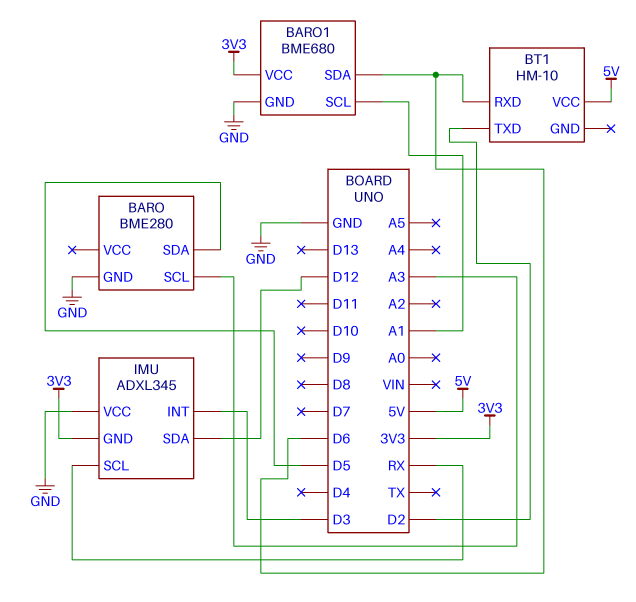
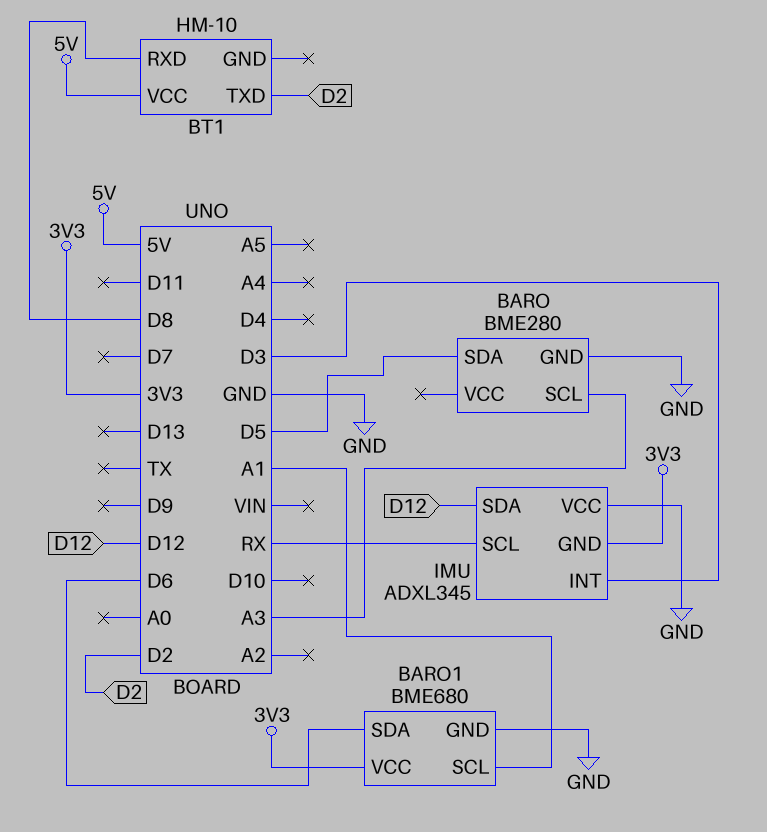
BT1 pin RXD: D6 -> D8

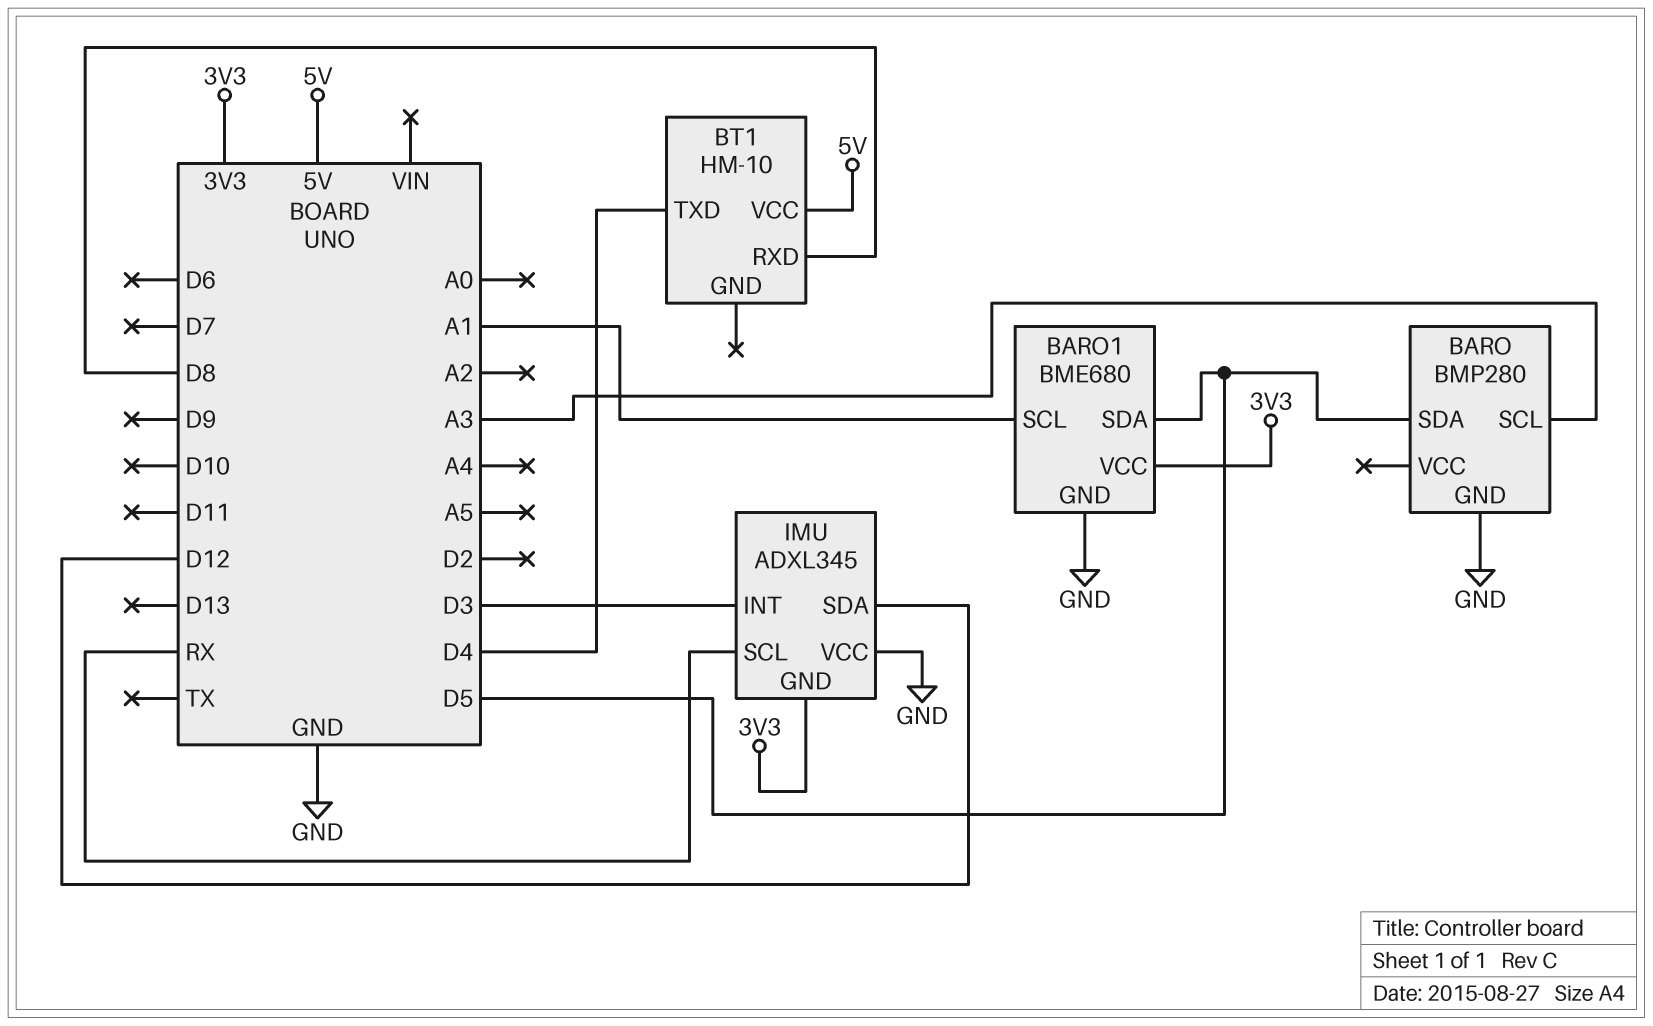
BARO: BME280 -> BMP280
BARO1 pin SDA: D6 -> D5
BT1 pin TXD: D2 -> D4

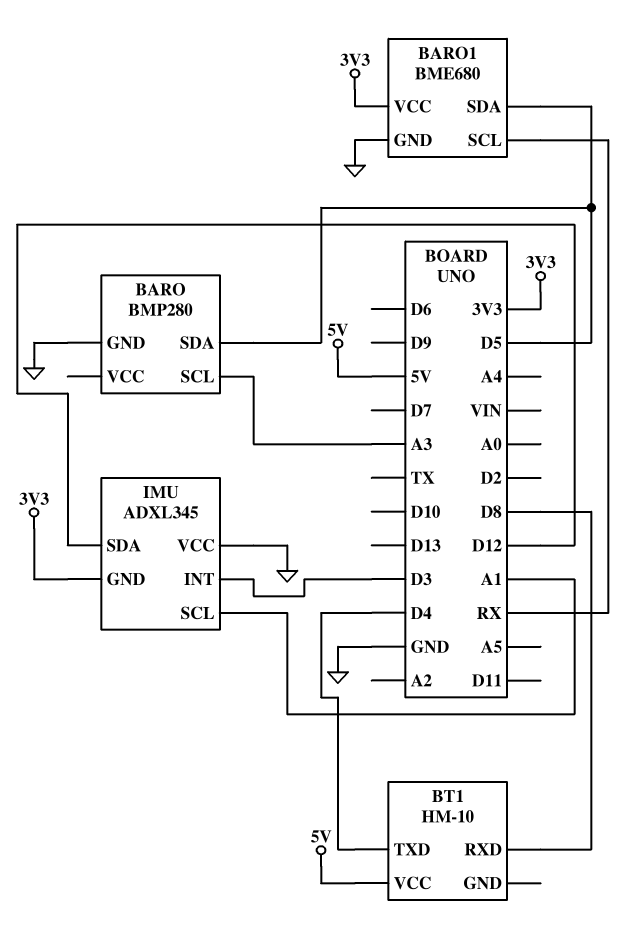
BARO1 pin SCL: A1 -> RX
IMU pin SCL: RX -> A1

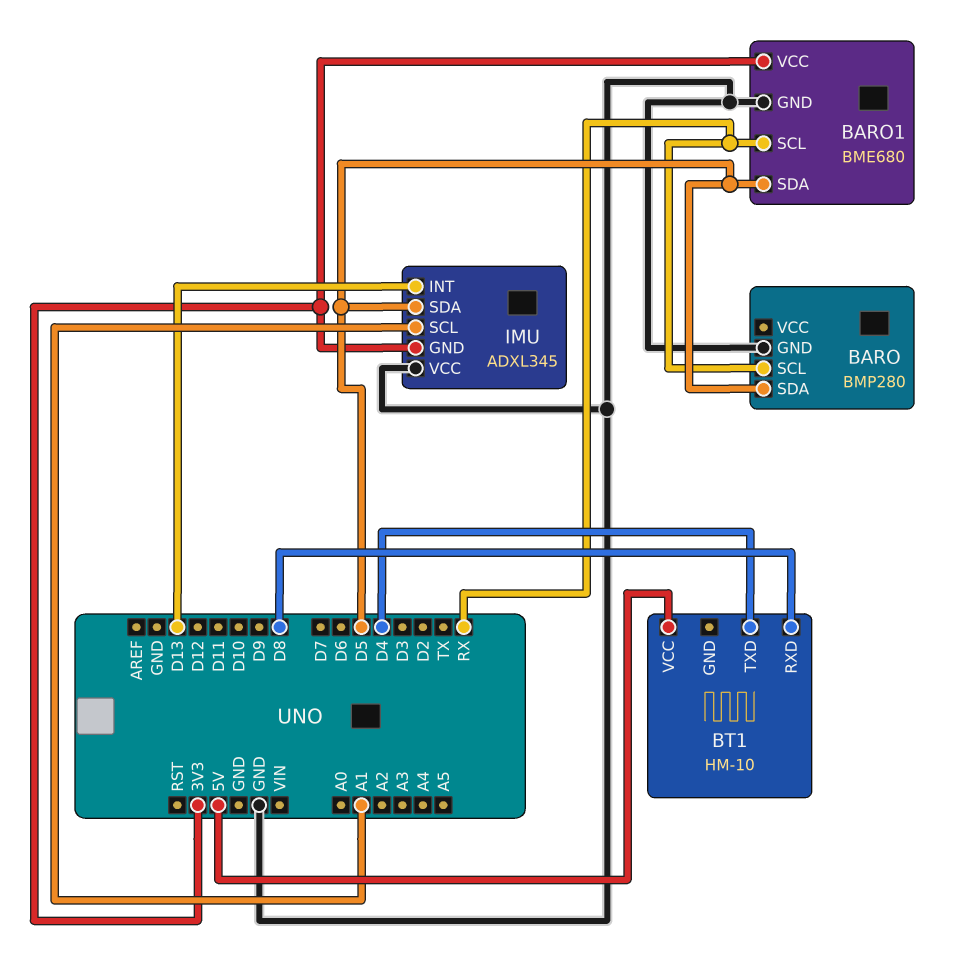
BARO pin SCL: A3 -> RX
IMU pin INT: D3 -> D13
IMU pin SDA: D12 -> D5

